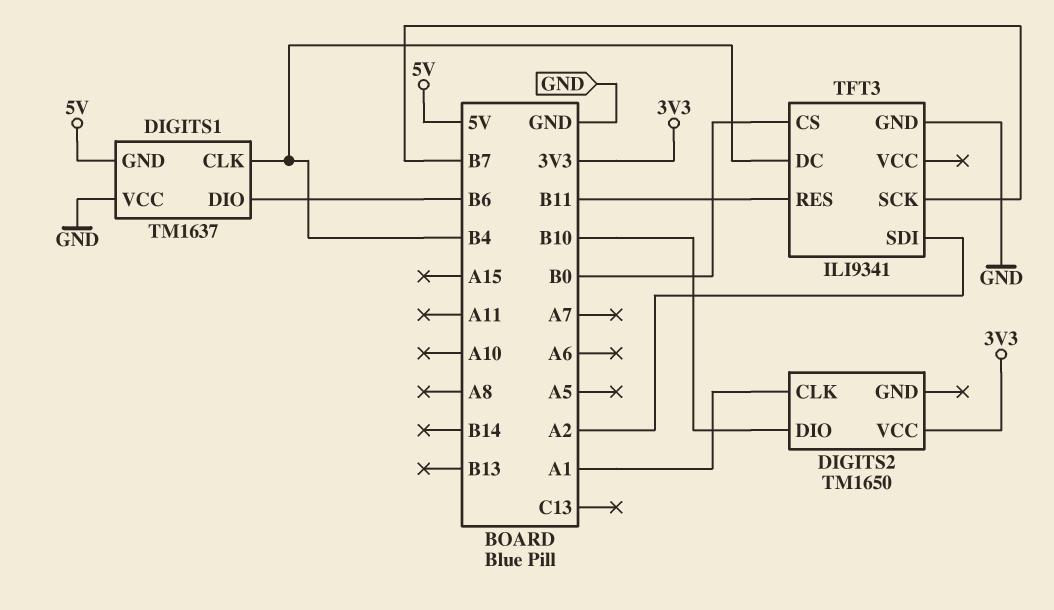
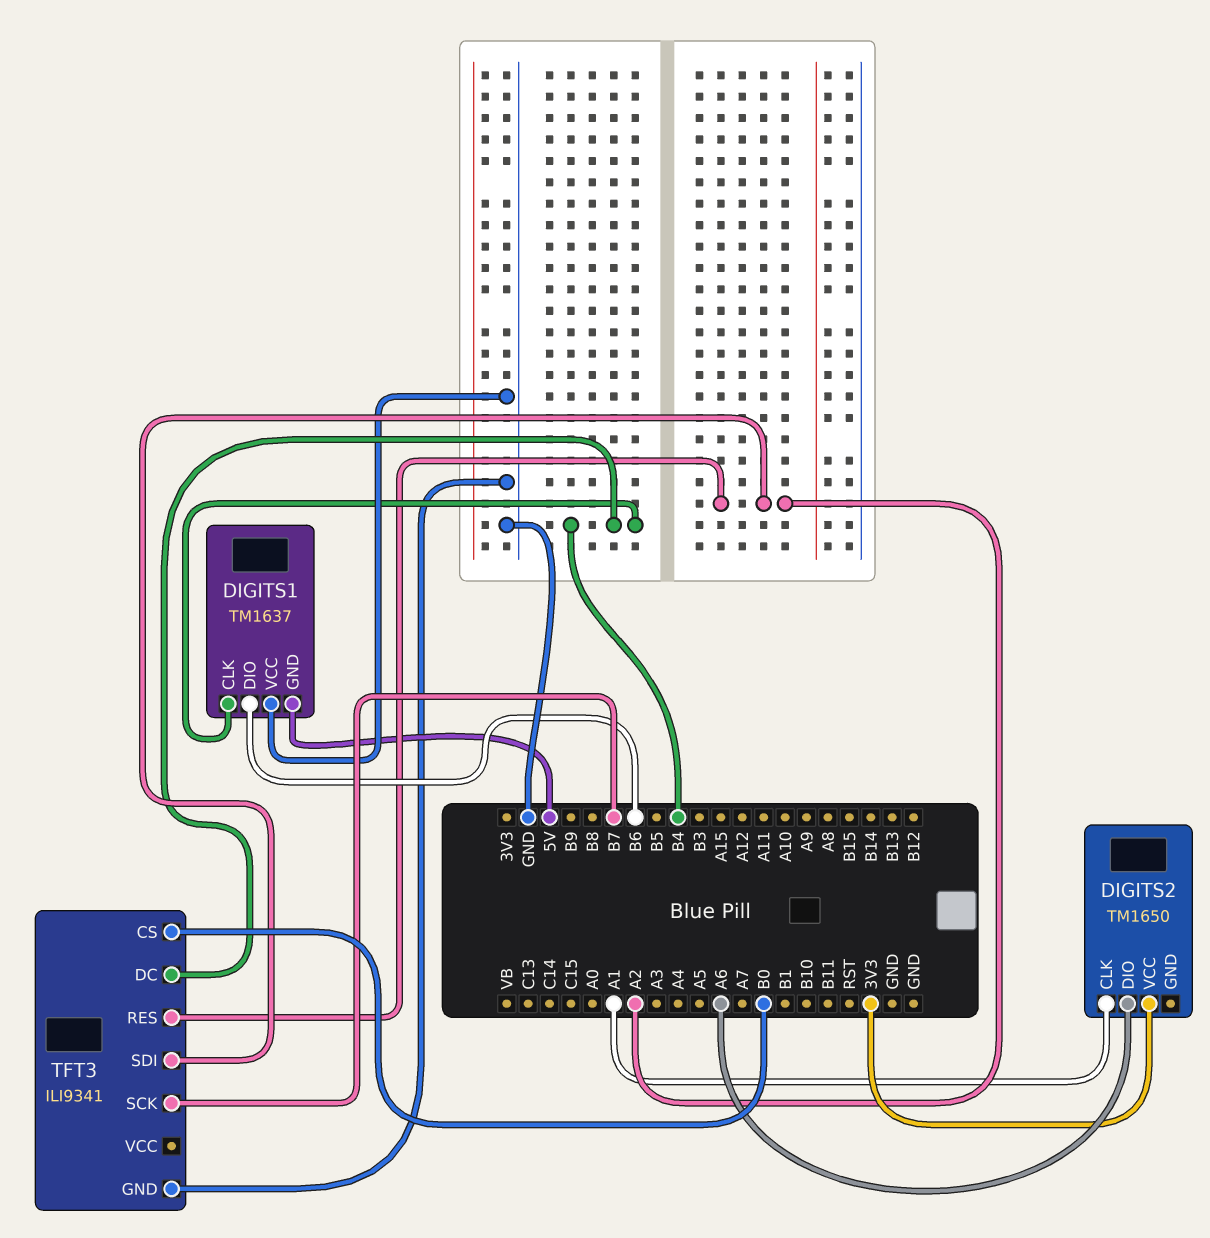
DIGITS2 pin DIO: B10 -> A6
TFT3 pin RES: B11 -> A2

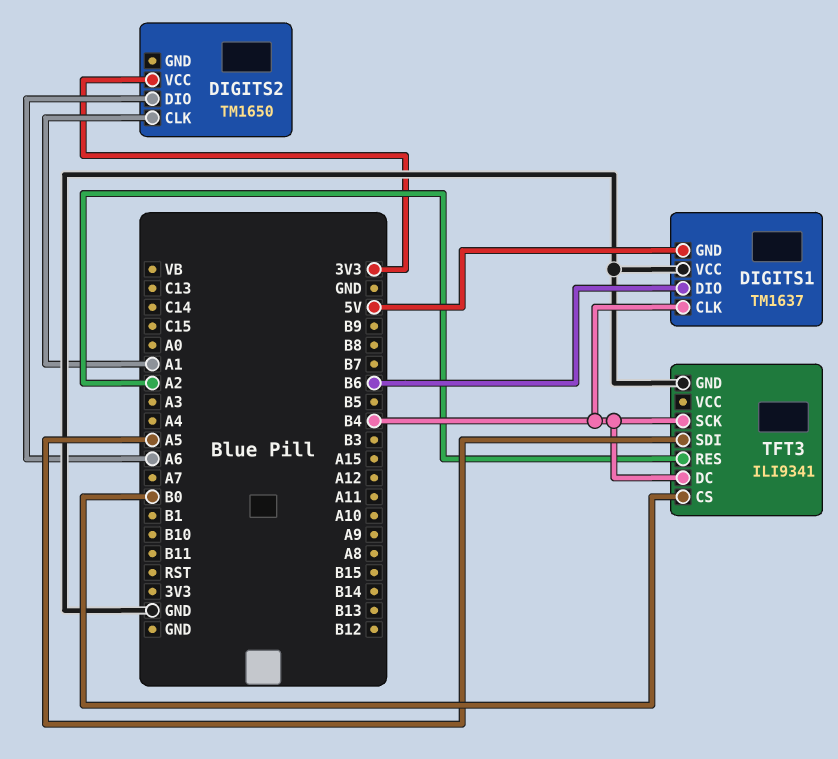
TFT3 pin SCK: B7 -> B4
TFT3 pin SDI: A2 -> A5

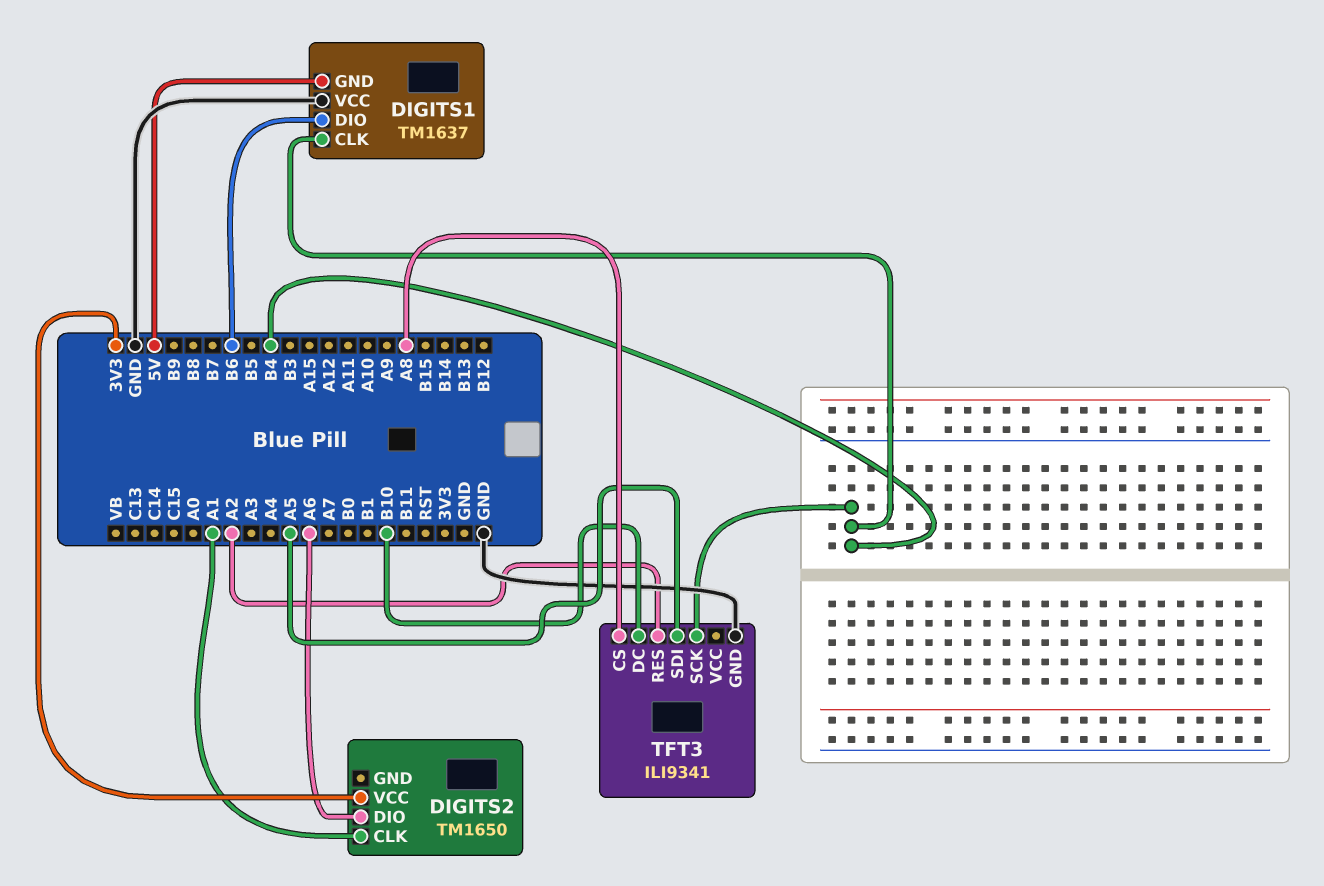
TFT3 pin CS: B0 -> A8
TFT3 pin DC: B4 -> B10

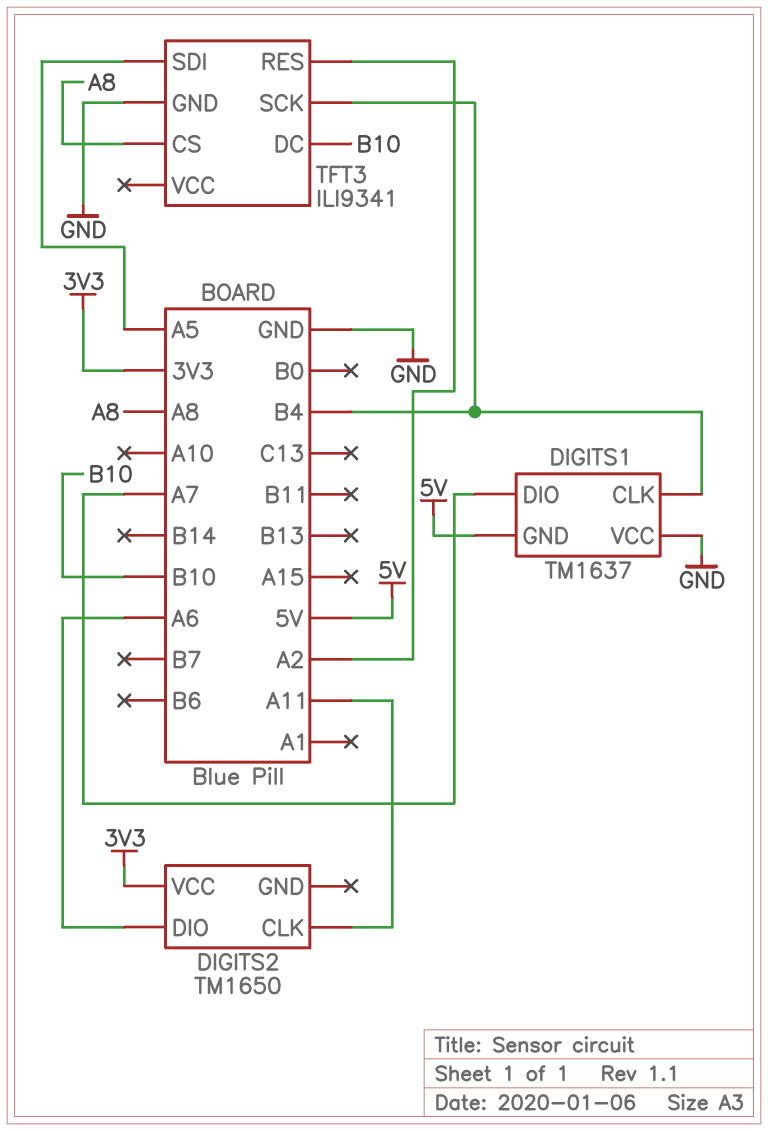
DIGITS1 pin DIO: B6 -> A7
DIGITS2 pin CLK: A1 -> A11

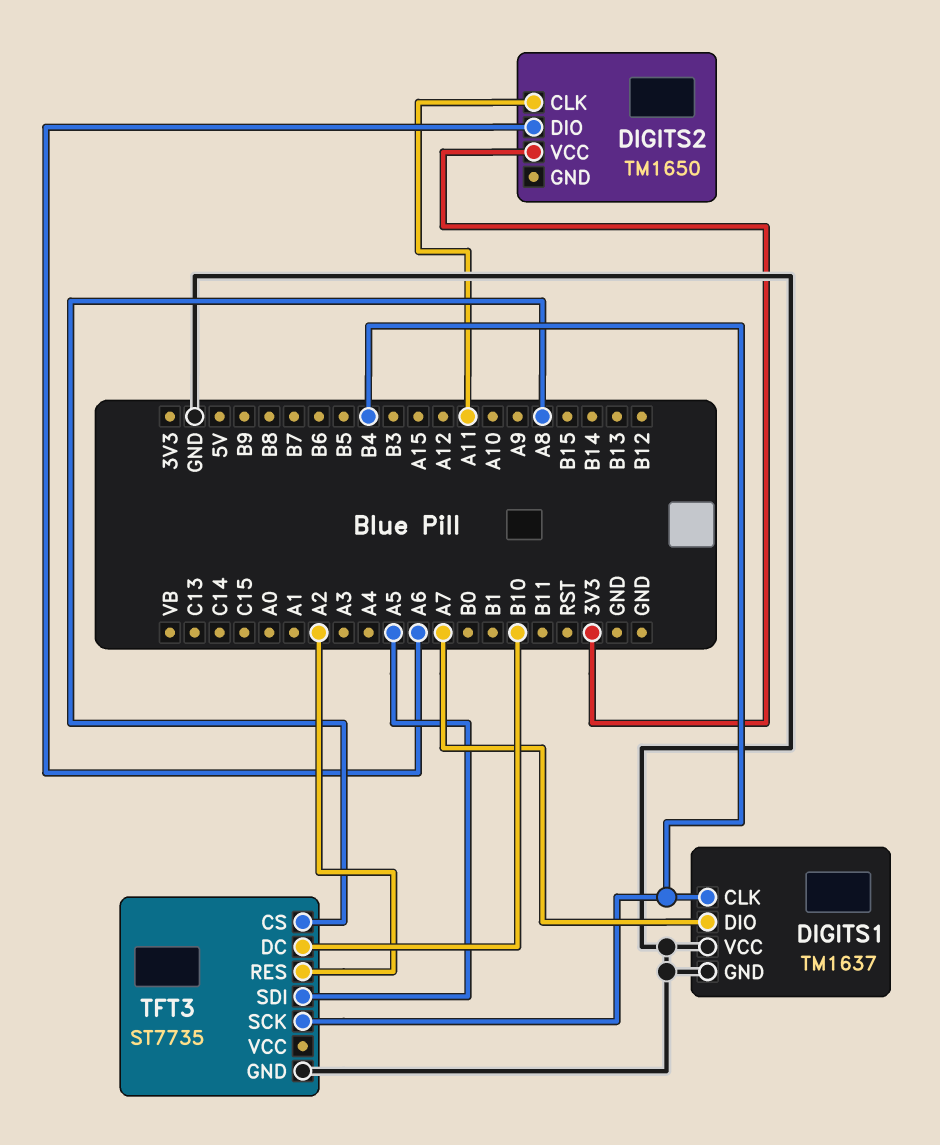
DIGITS1 pin GND: 5V -> GND
TFT3: ILI9341 -> ST7735

